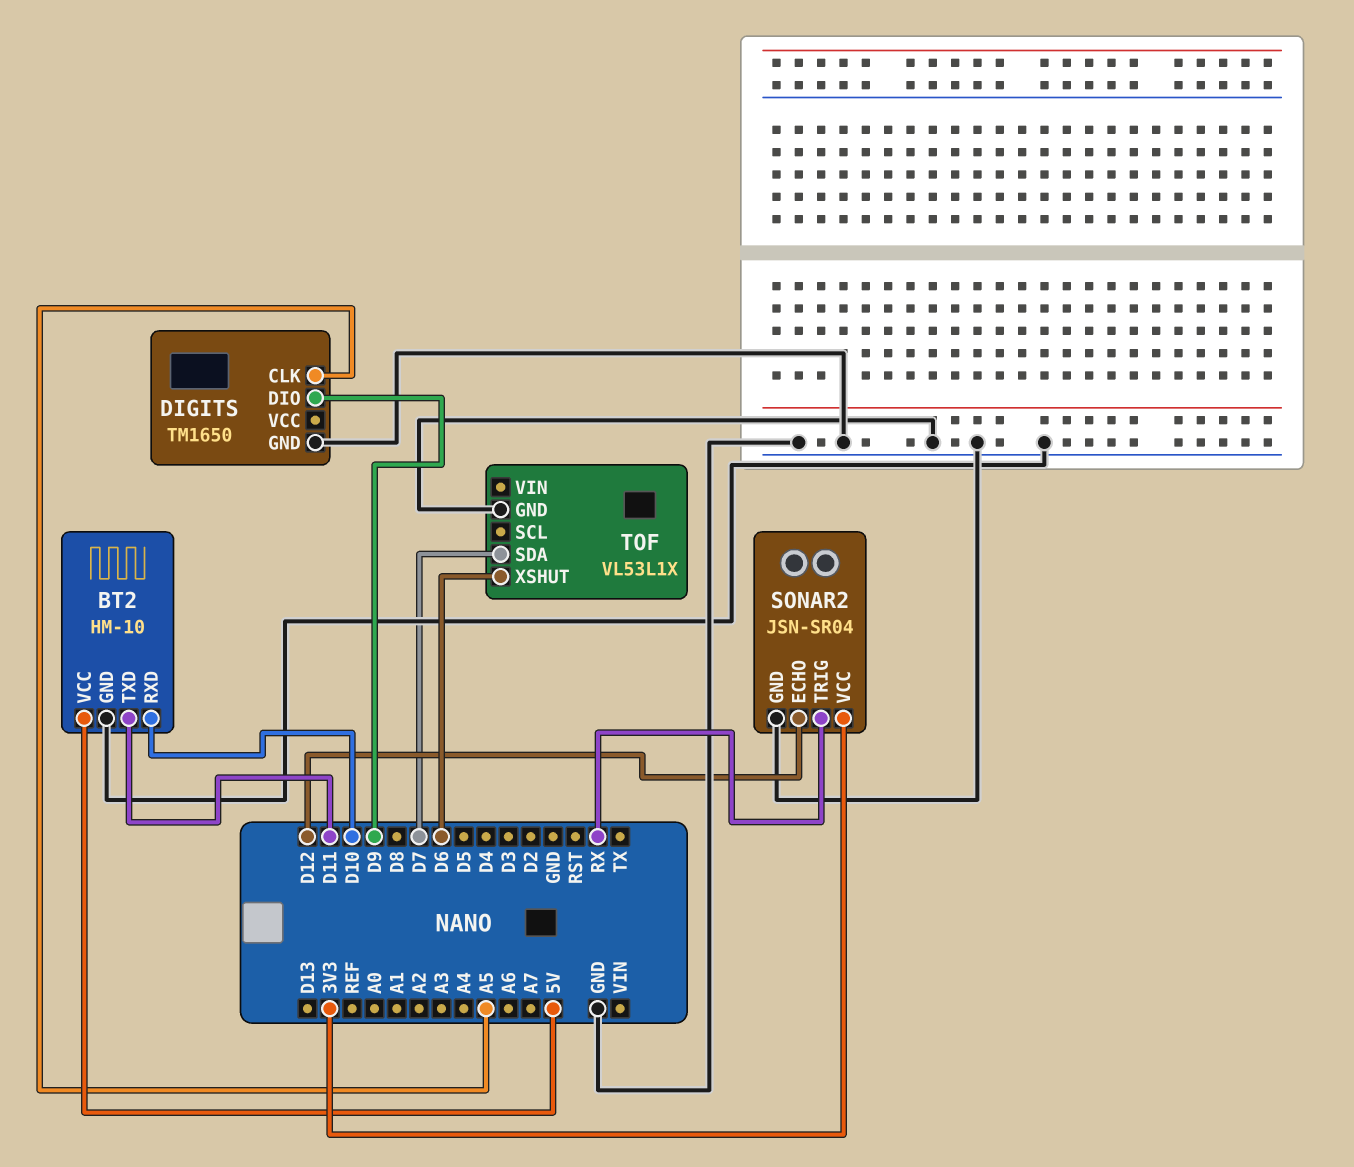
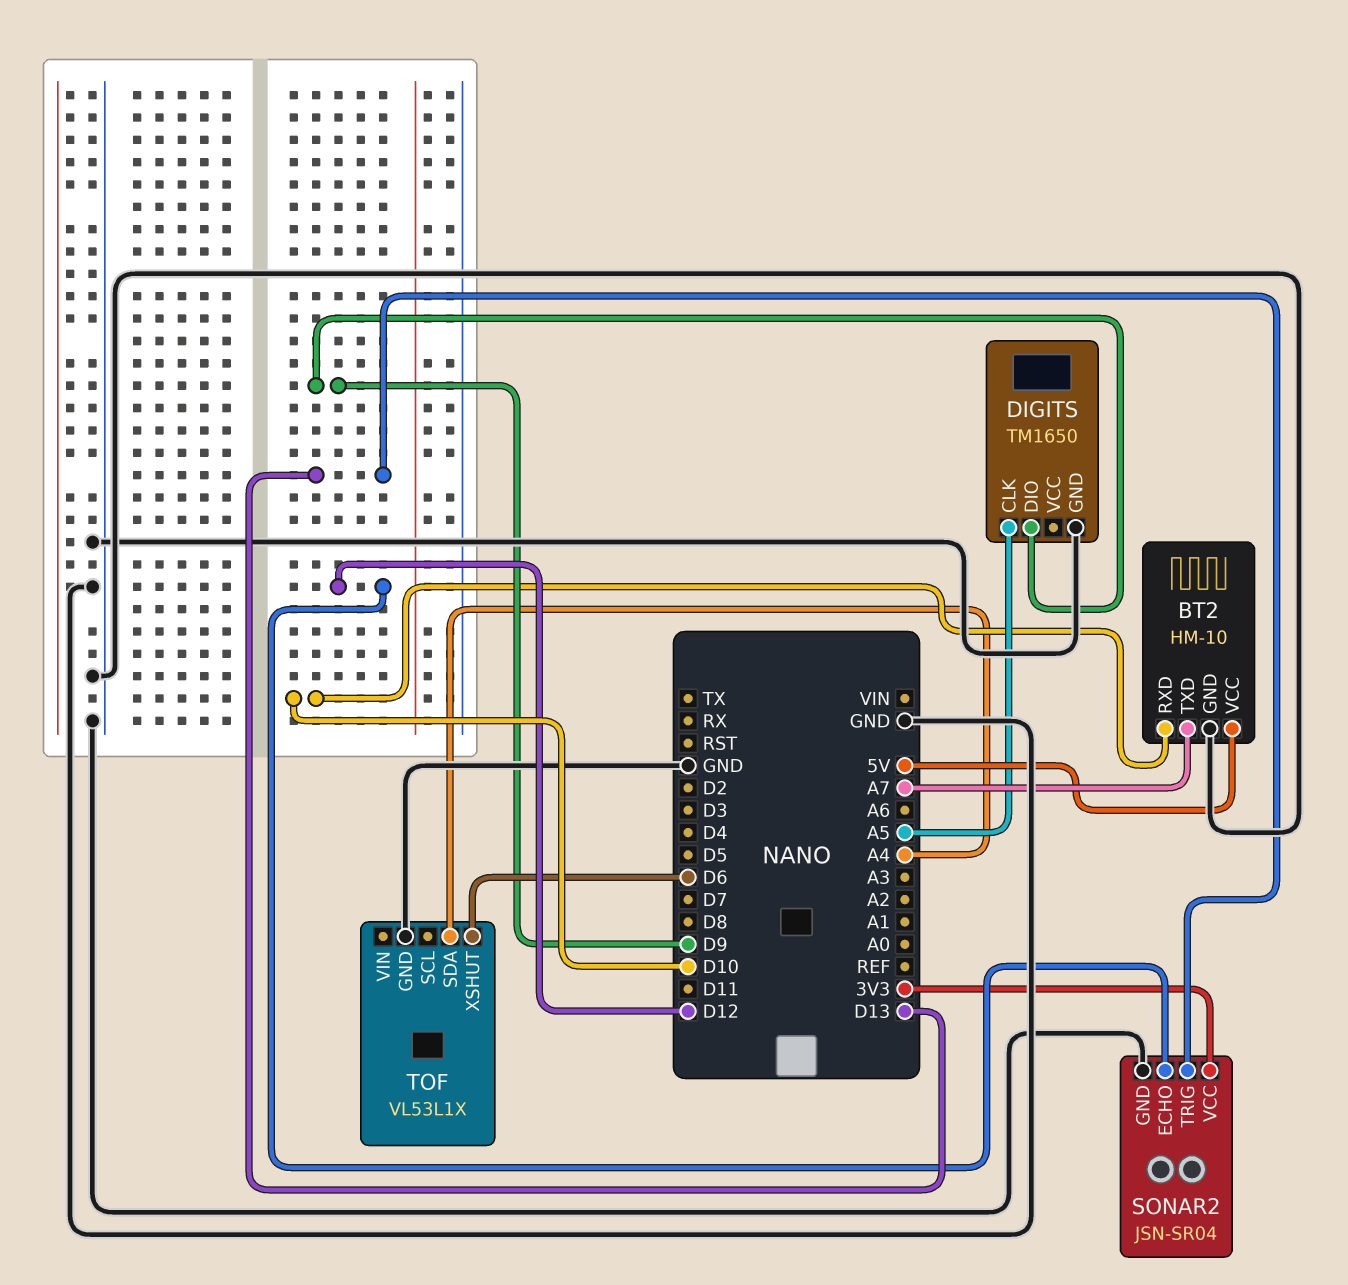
BT2 pin TXD: D11 -> A7
SONAR2 pin TRIG: RX -> D13
TOF pin SDA: D7 -> A4

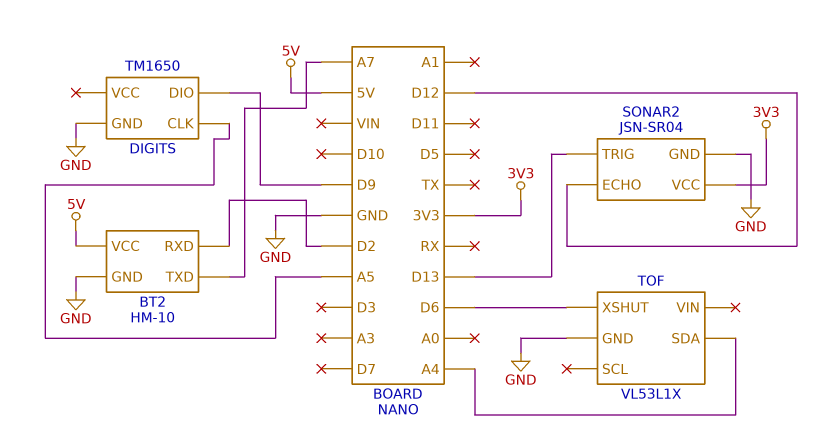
BT2 pin RXD: D10 -> D2

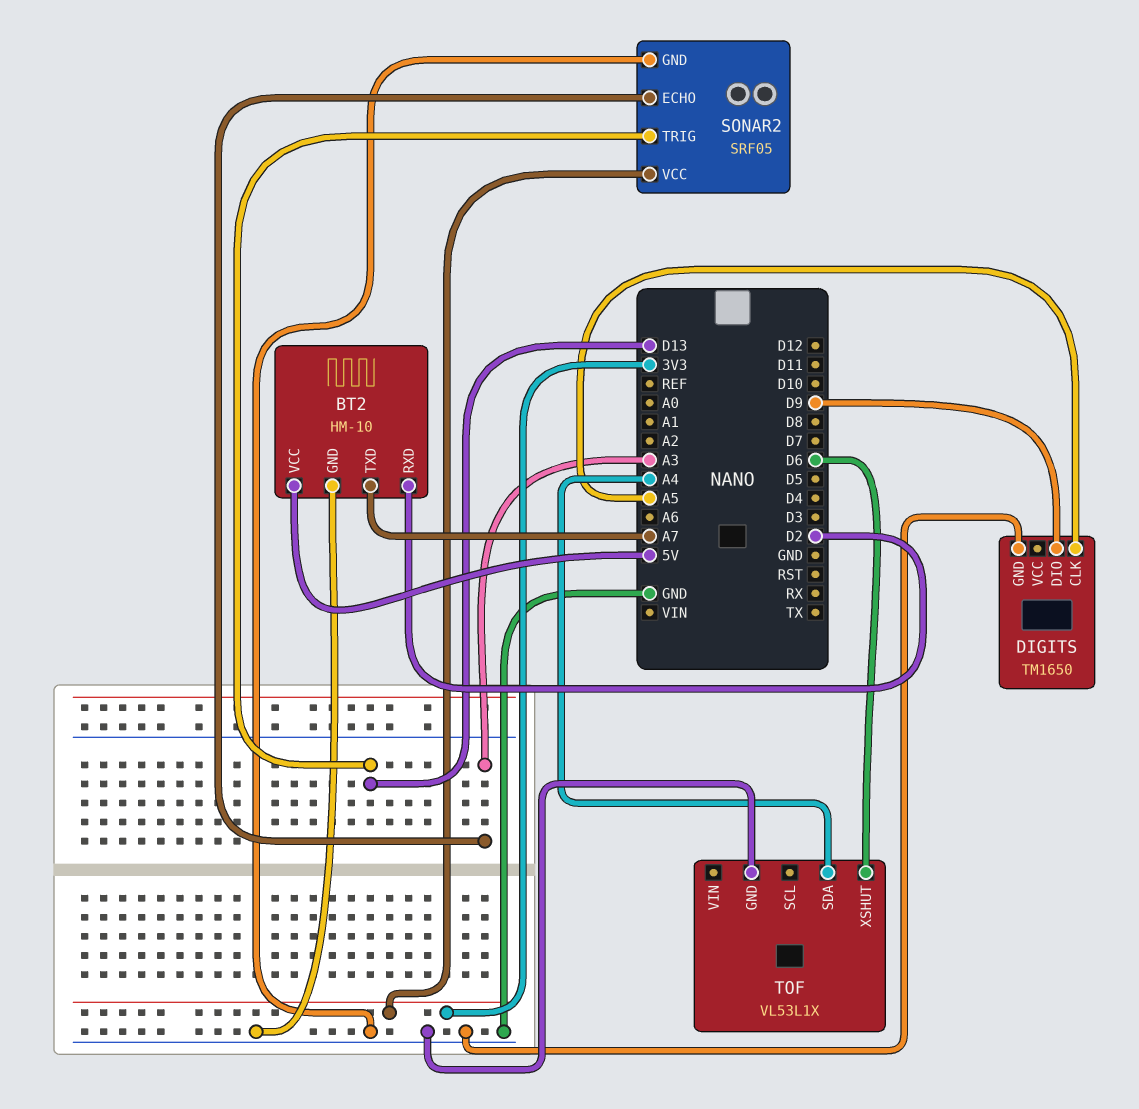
SONAR2: JSN-SR04 -> SRF05
SONAR2 pin ECHO: D12 -> A3

